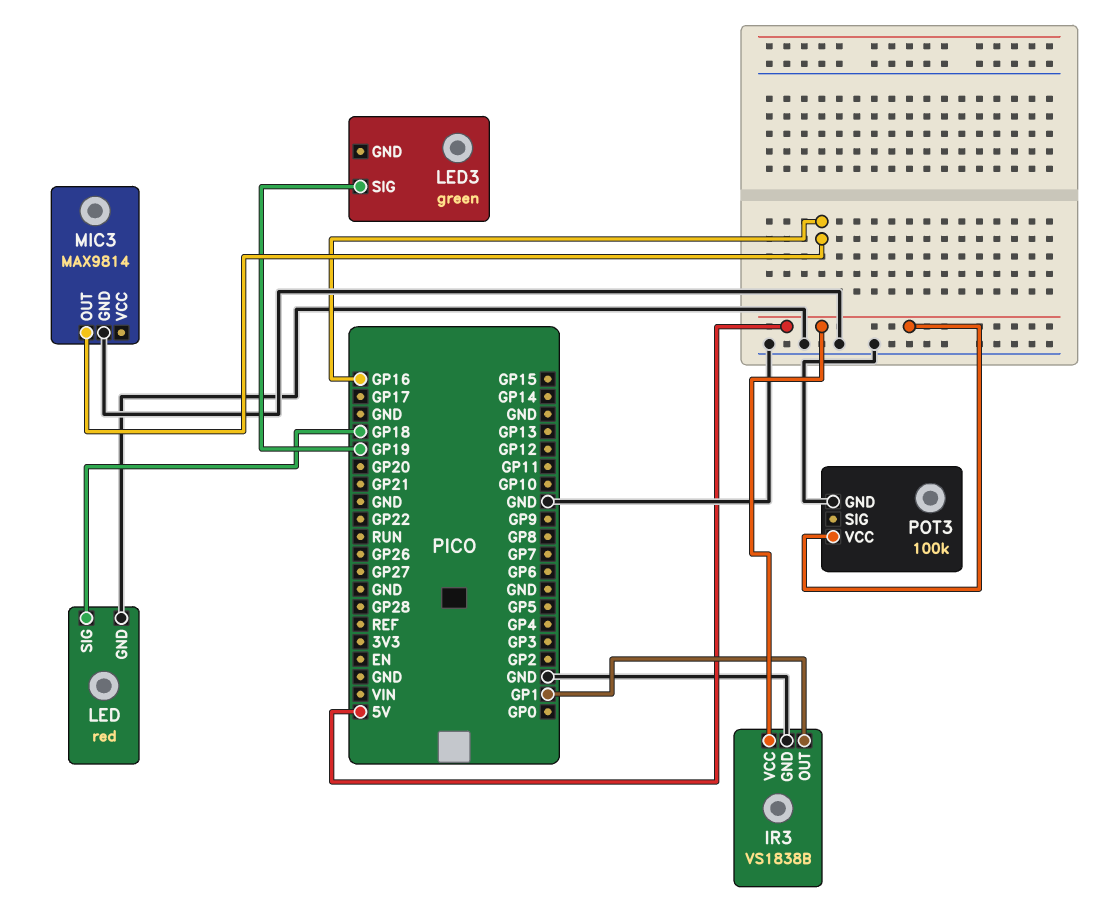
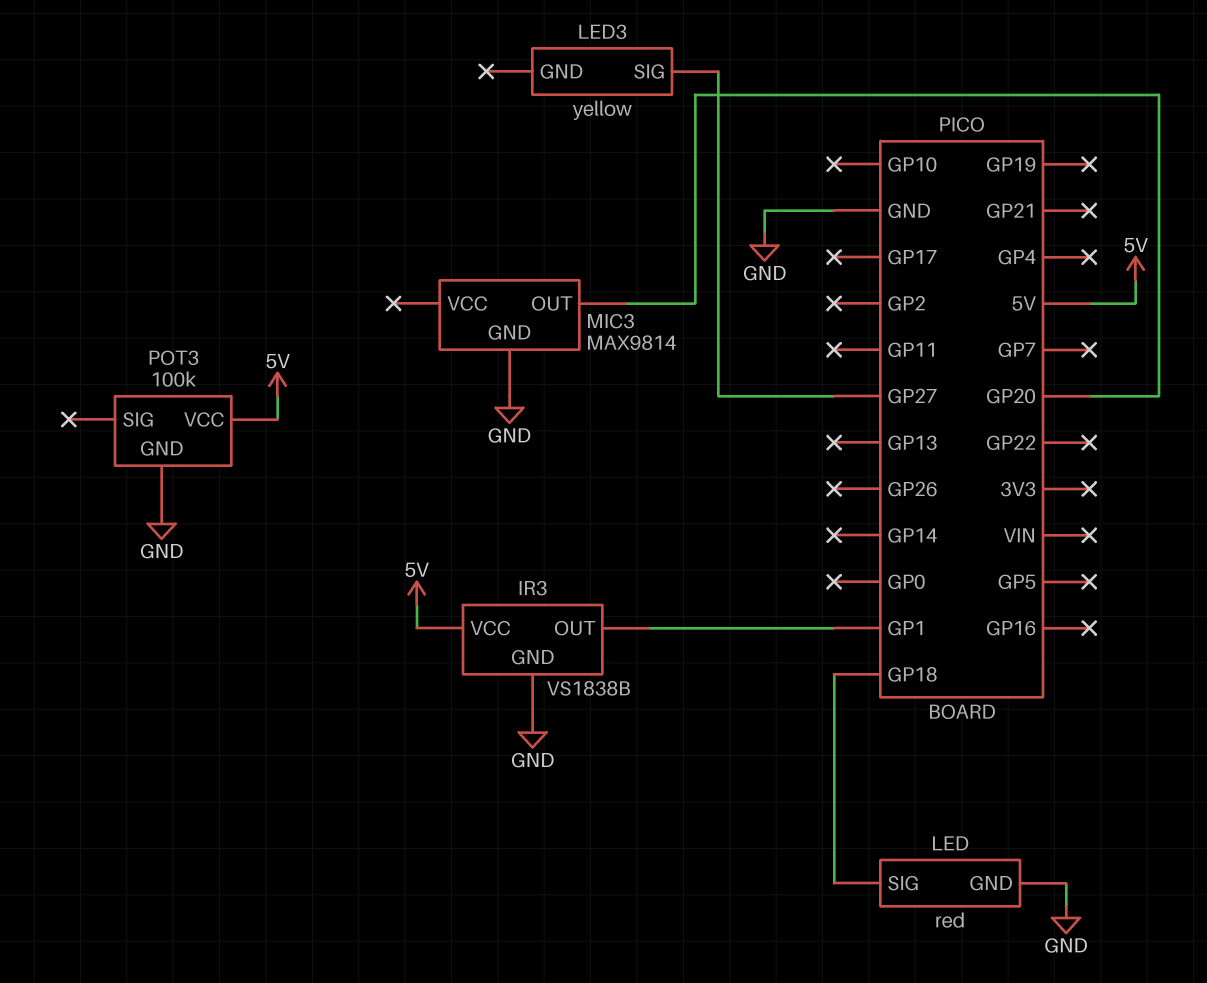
LED3: green -> yellow
LED3 pin SIG: GP19 -> GP27
MIC3 pin OUT: GP16 -> GP20

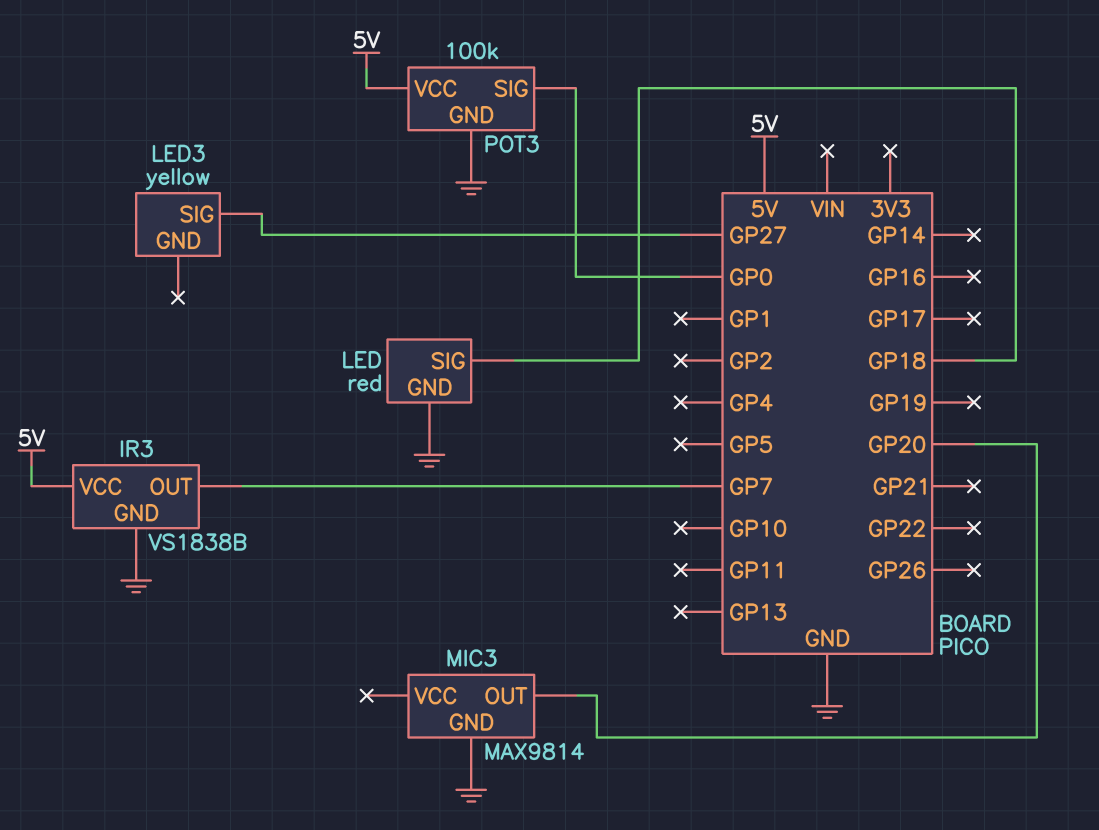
IR3 pin OUT: GP1 -> GP7
POT3 pin SIG: none -> GP0

